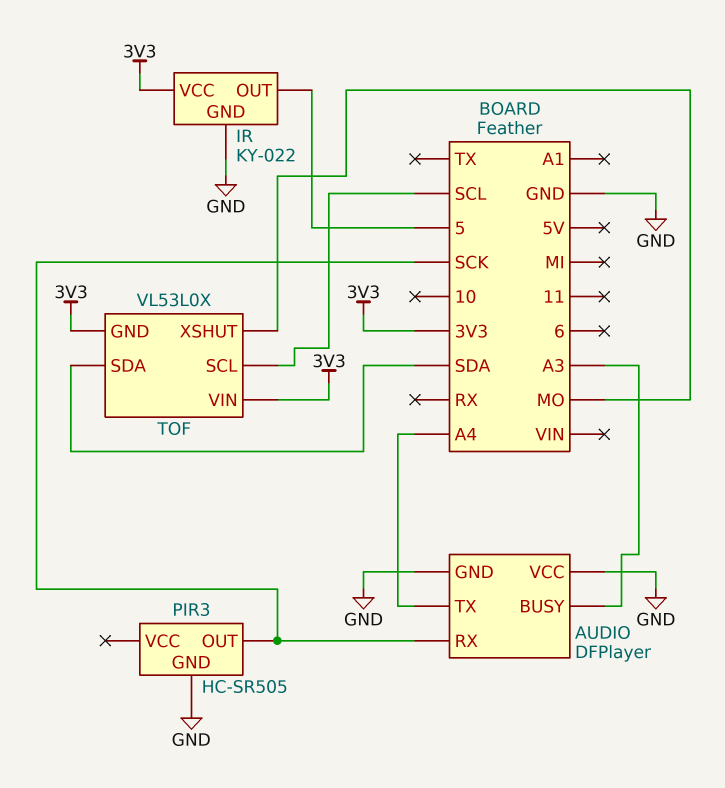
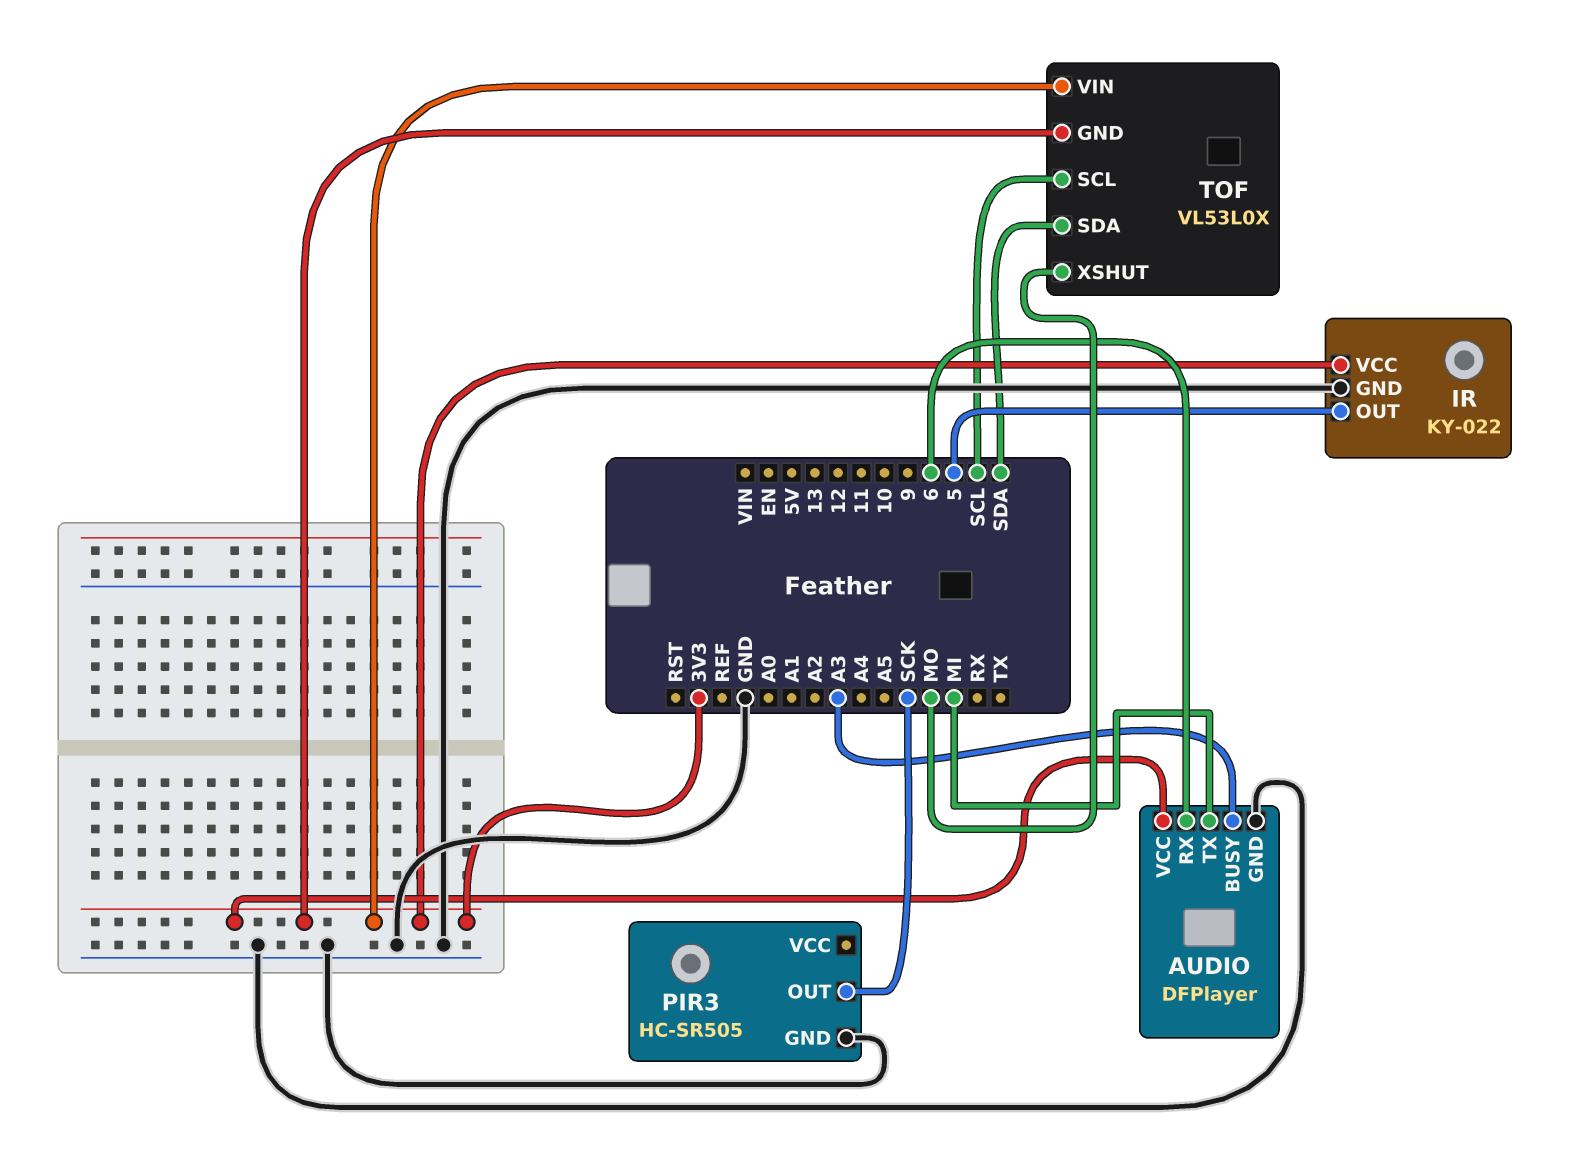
AUDIO pin RX: SCK -> 6
AUDIO pin TX: A4 -> MI
AUDIO pin VCC: GND -> 3V3

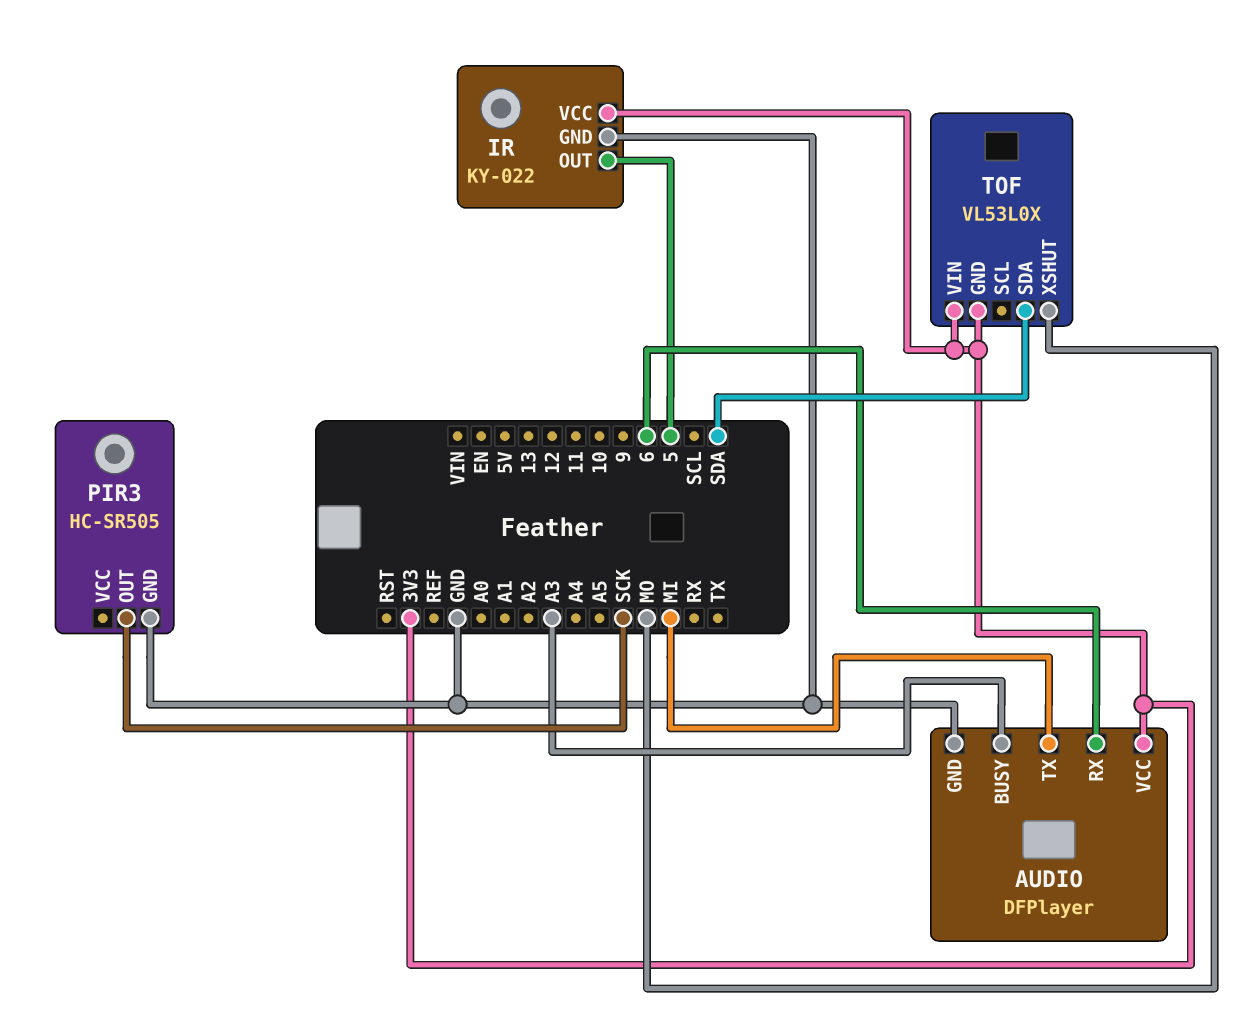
TOF pin SCL: SCL -> none

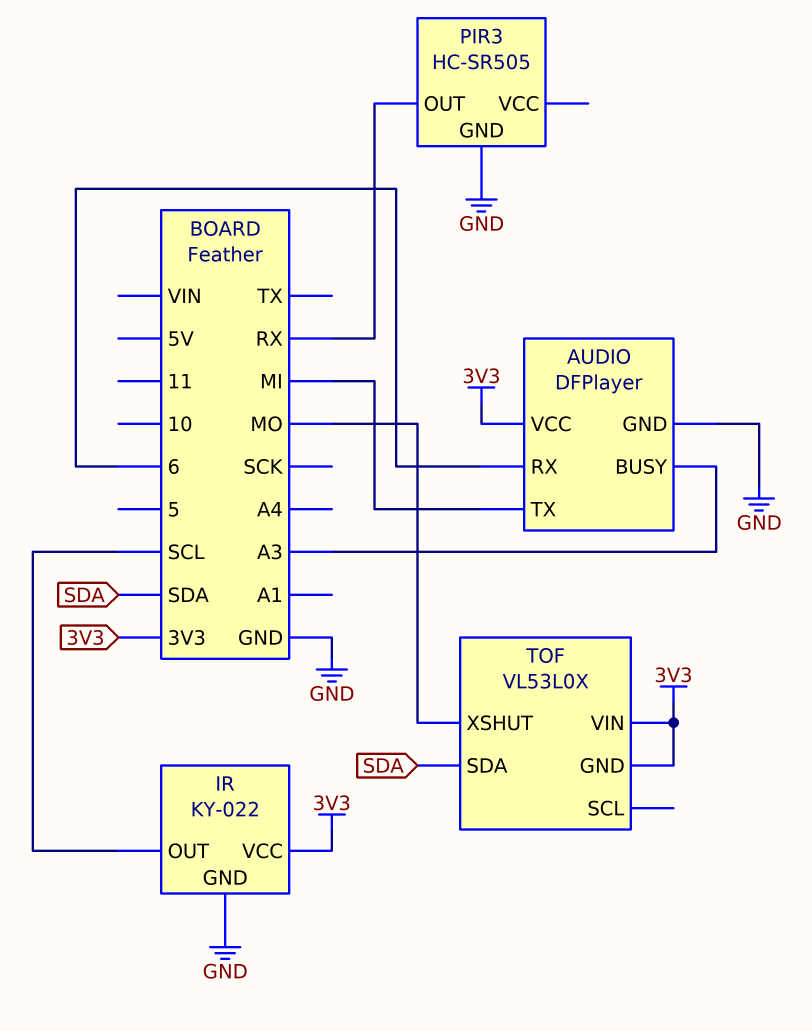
IR pin OUT: 5 -> SCL
PIR3 pin OUT: SCK -> RX

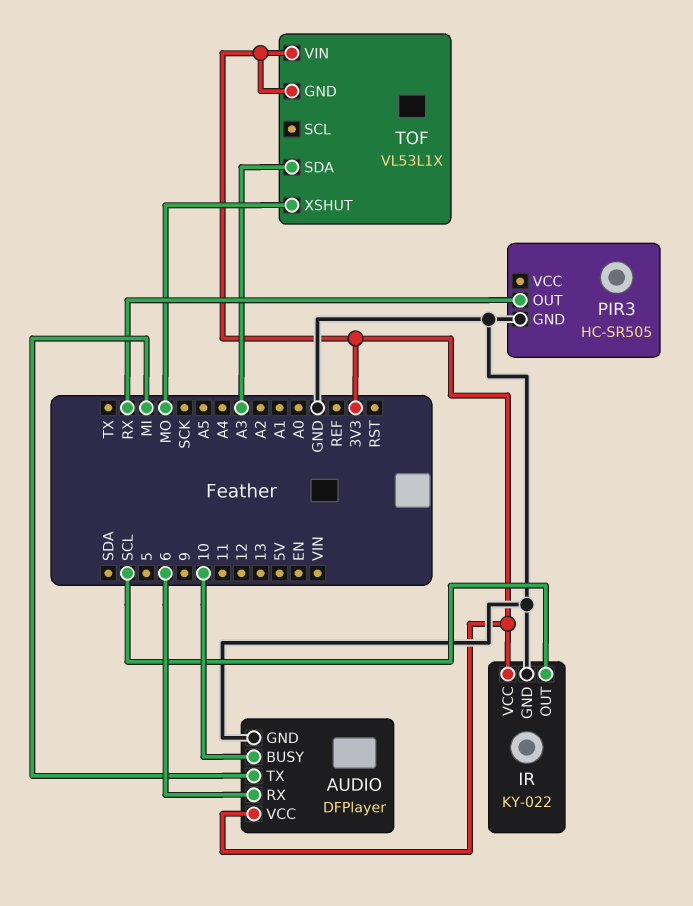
AUDIO pin BUSY: A3 -> 10
TOF: VL53L0X -> VL53L1X
TOF pin SDA: SDA -> A3

